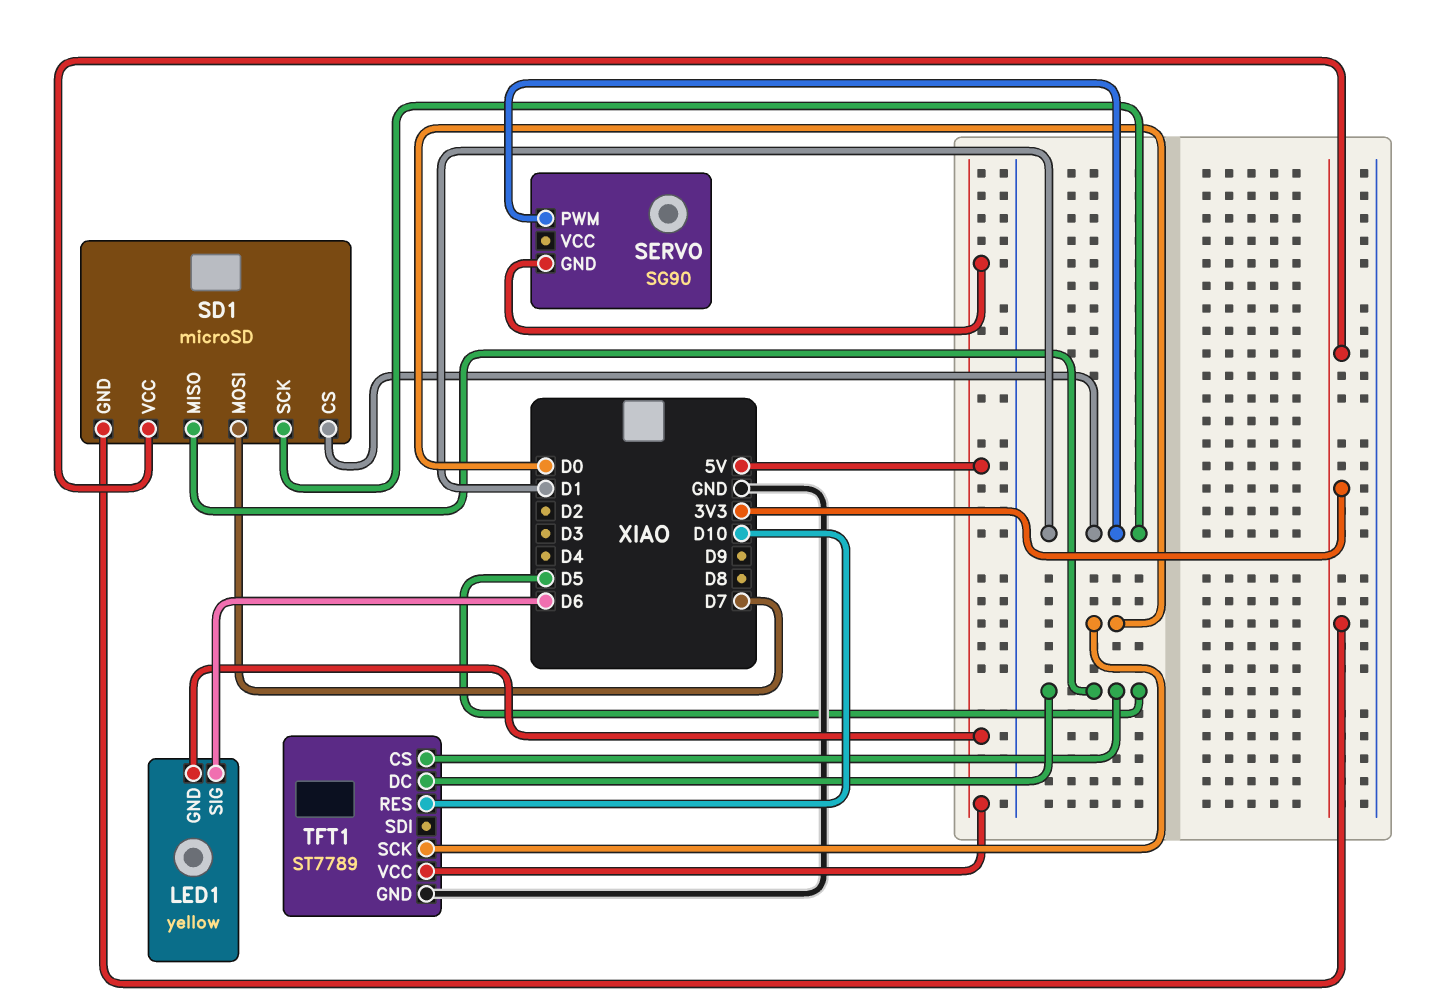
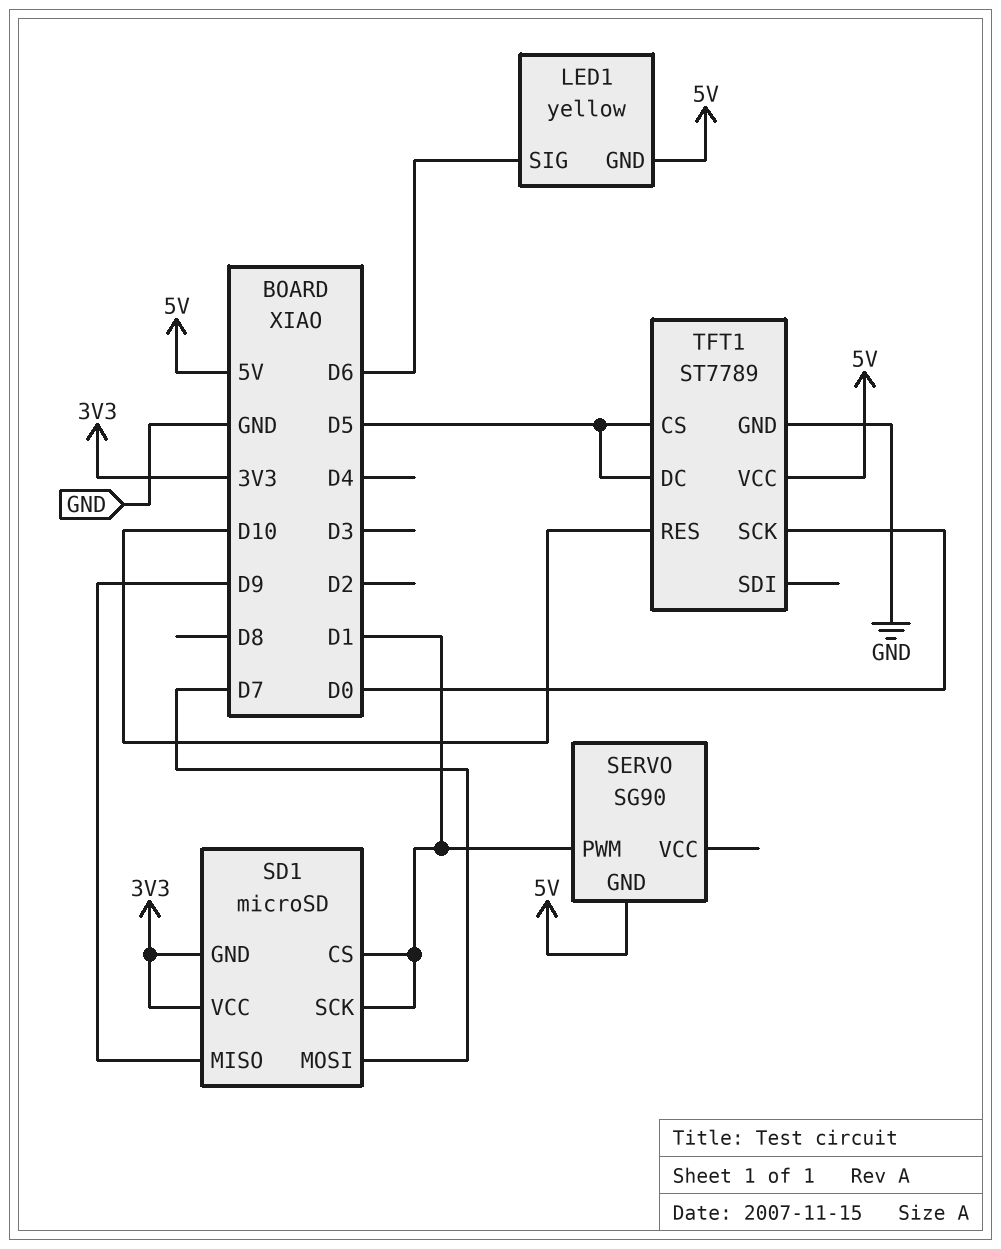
SD1 pin MISO: D5 -> D9

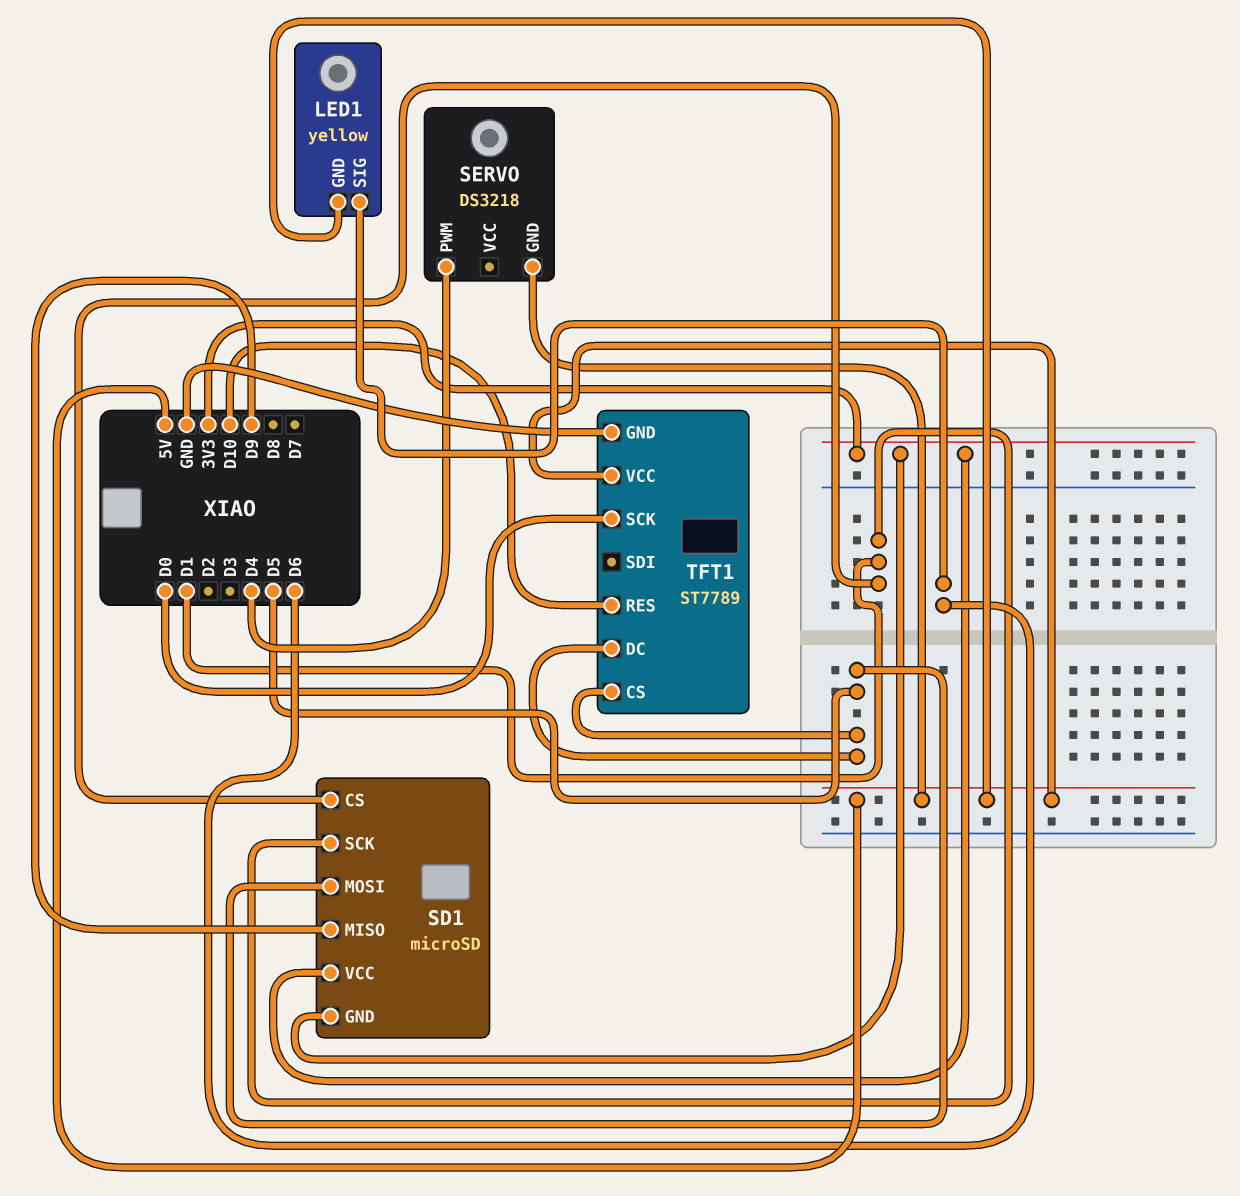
SD1 pin MOSI: D7 -> D5
SERVO: SG90 -> DS3218
SERVO pin PWM: D1 -> D4

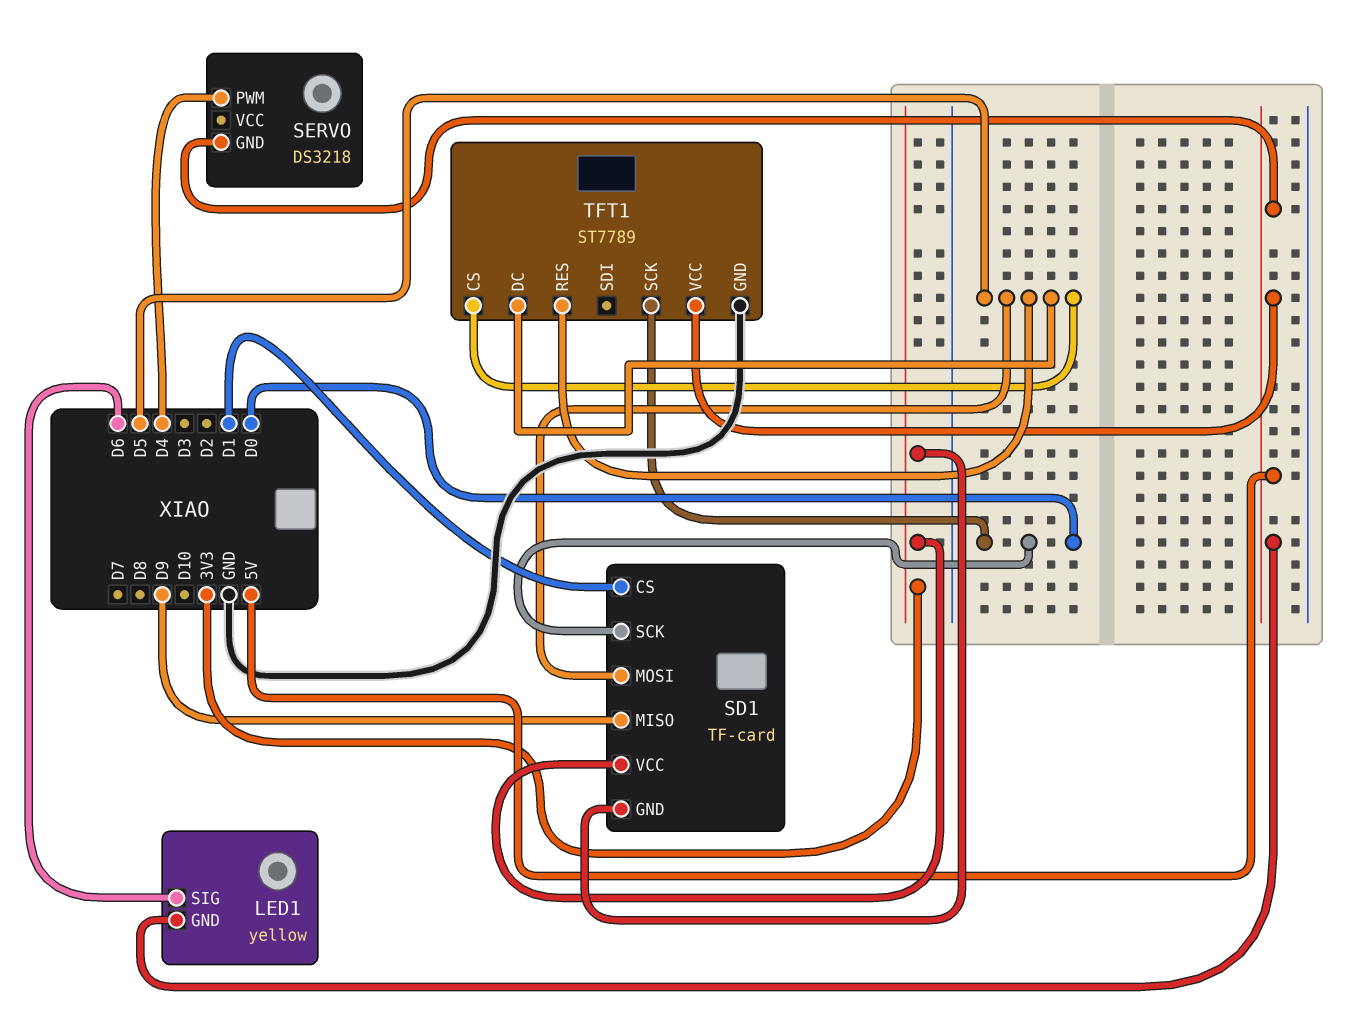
SD1: microSD -> TF-card
SD1 pin SCK: D1 -> D0
TFT1 pin RES: D10 -> D5

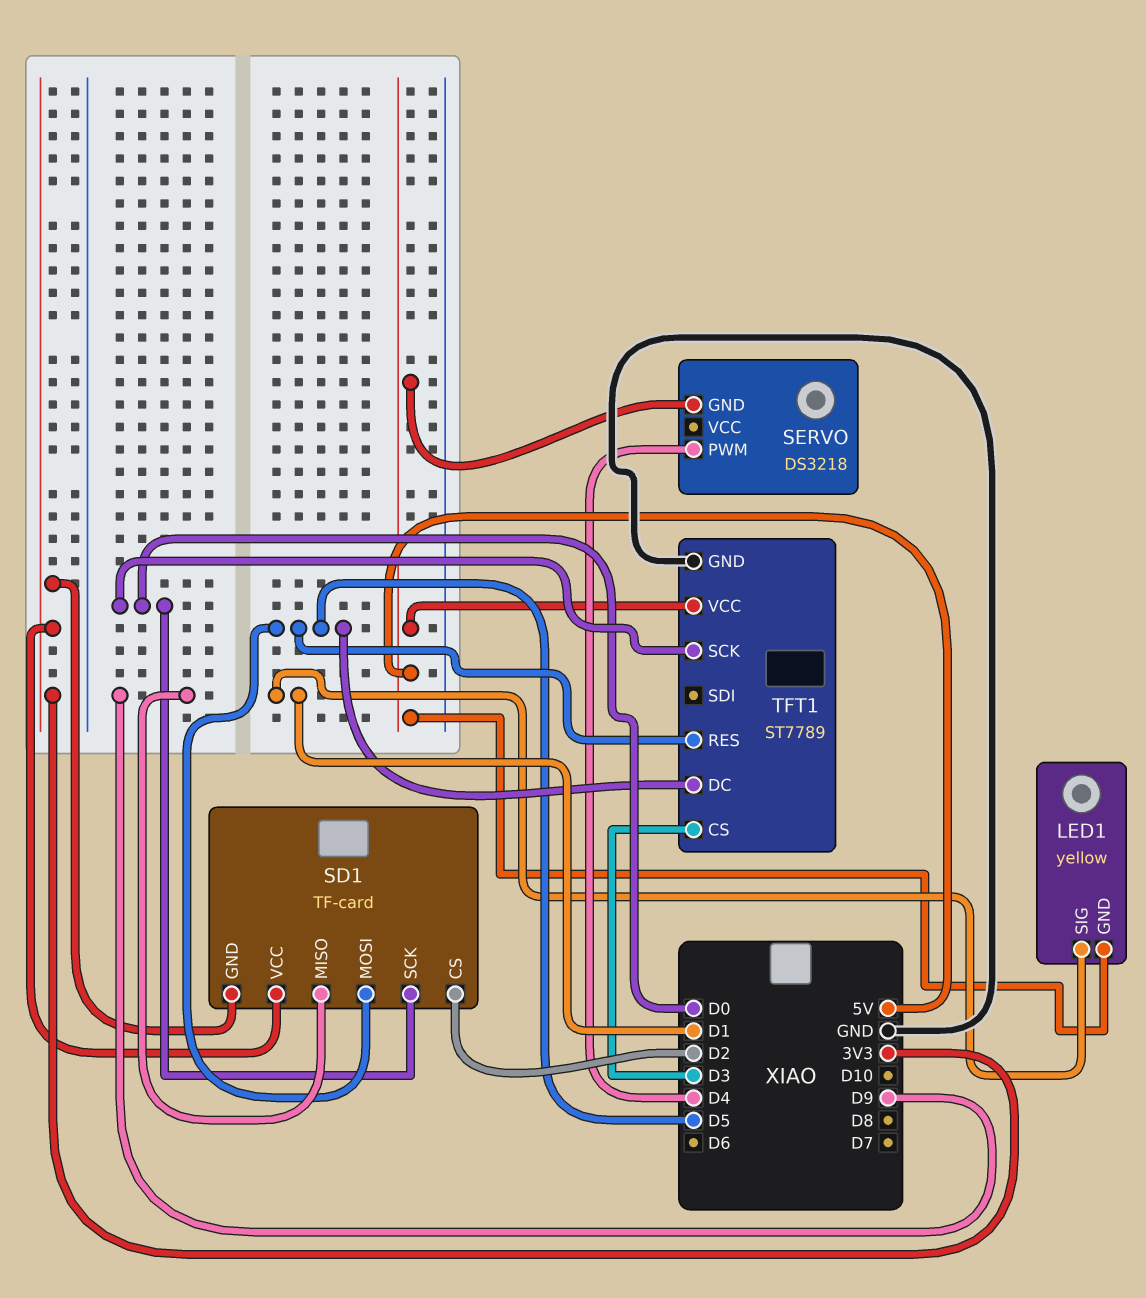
LED1 pin SIG: D6 -> D1
SD1 pin CS: D1 -> D2
TFT1 pin CS: D5 -> D3

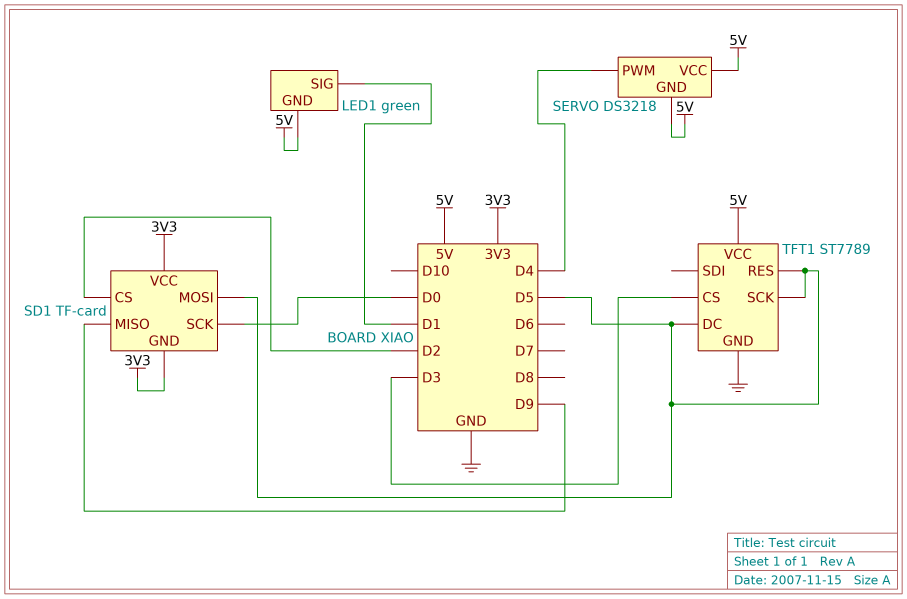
LED1: yellow -> green
SERVO pin VCC: none -> 5V
TFT1 pin SCK: D0 -> D5

